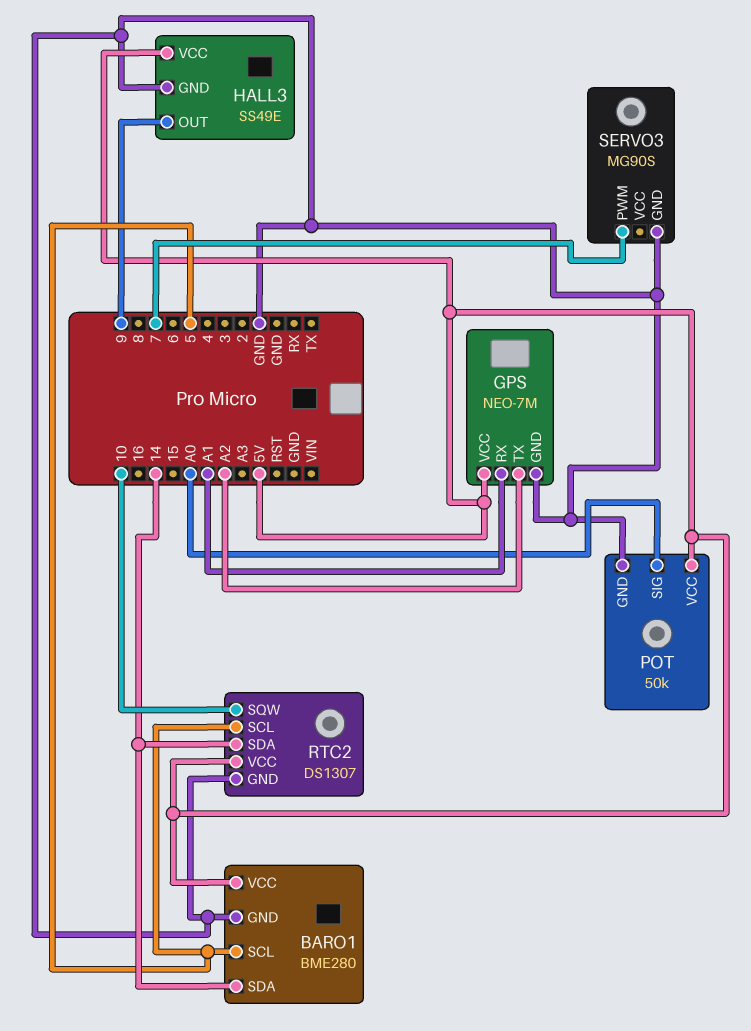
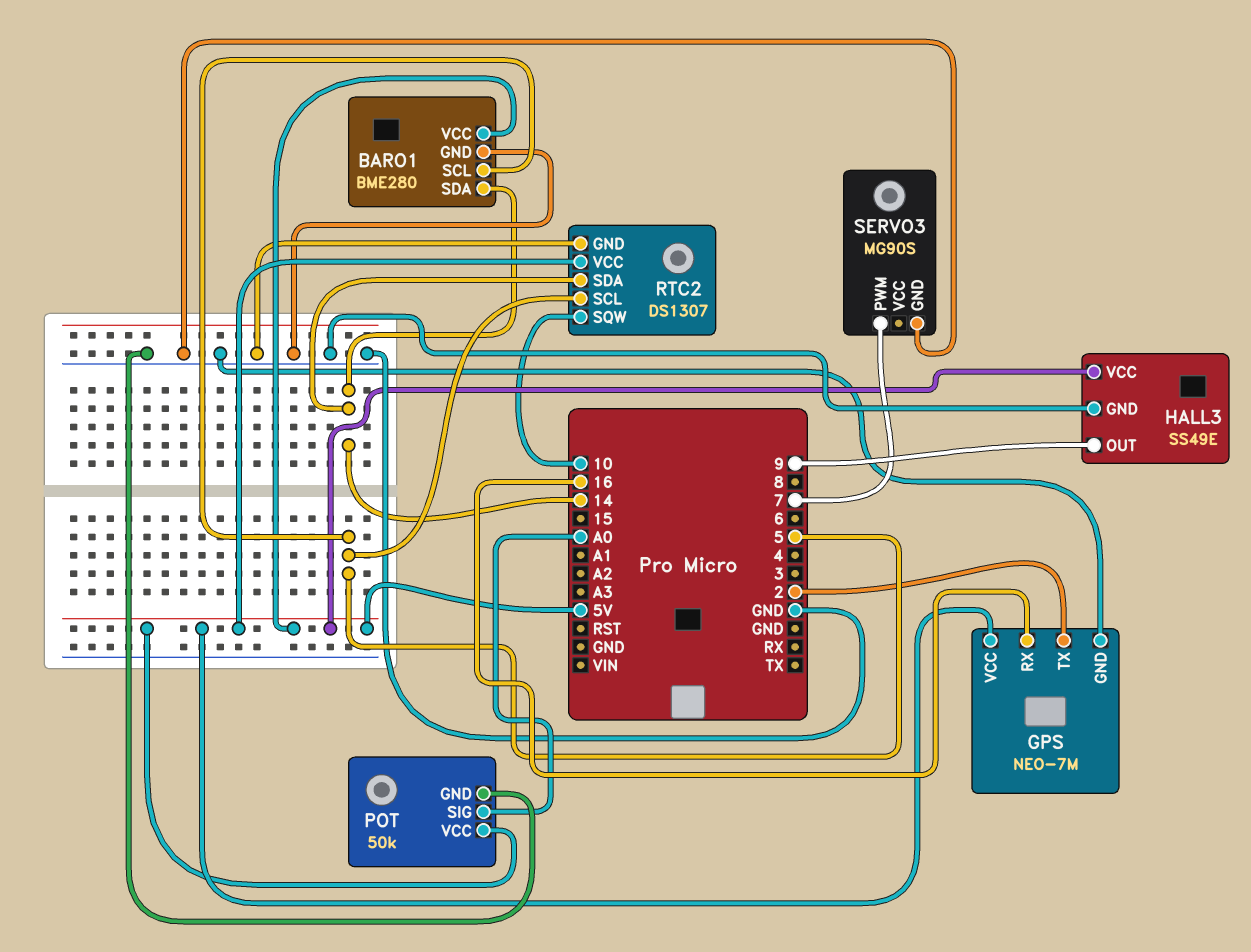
GPS pin RX: A1 -> 16
GPS pin TX: A2 -> 2

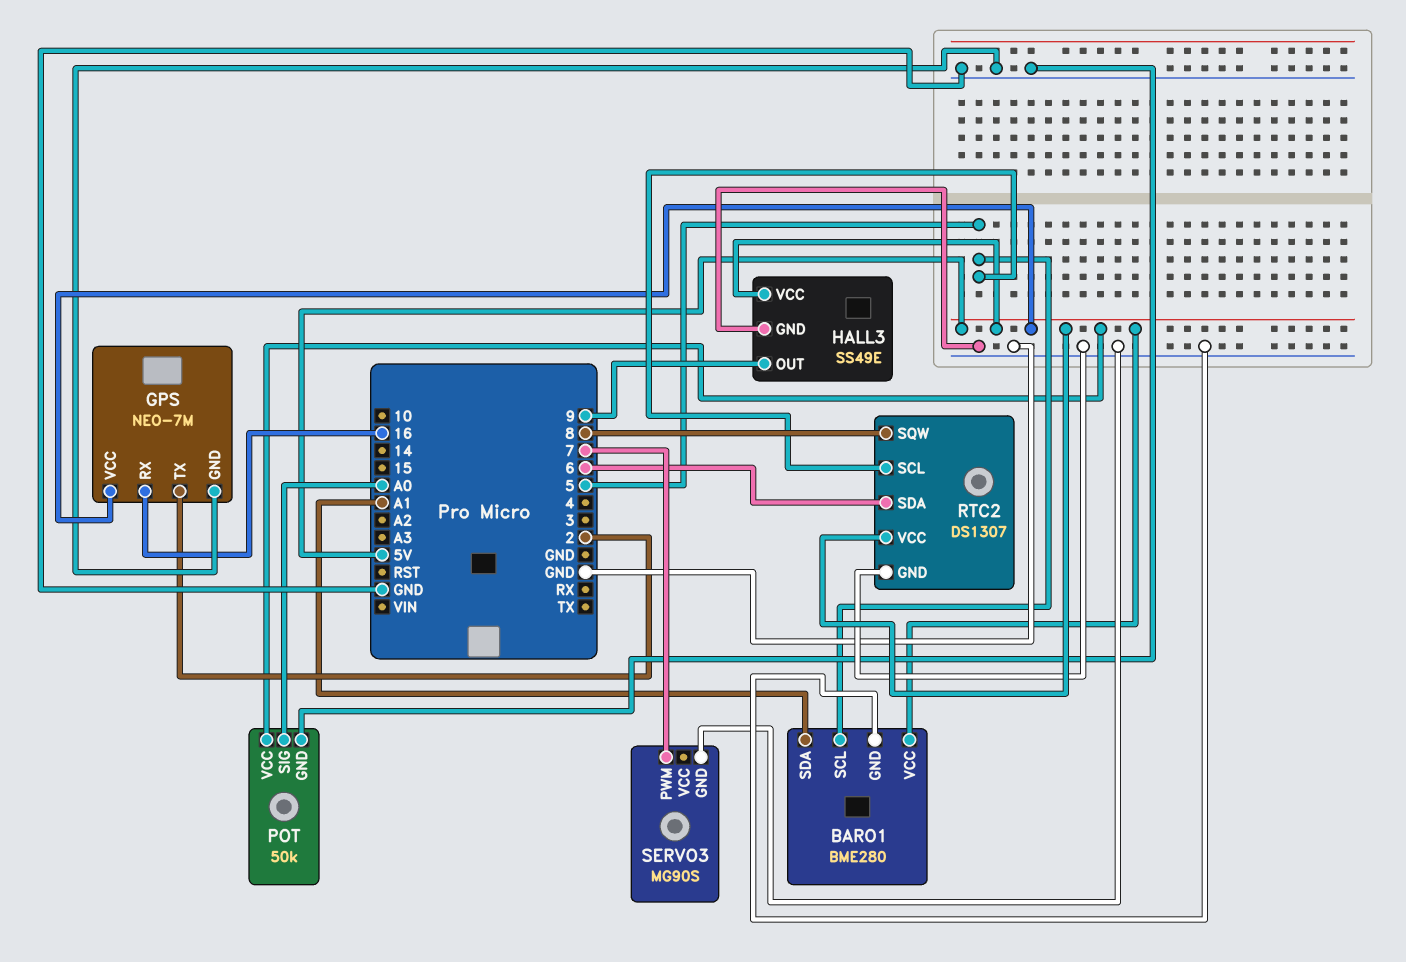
BARO1 pin SDA: 14 -> A1
RTC2 pin SDA: 14 -> 6
RTC2 pin SQW: 10 -> 8

